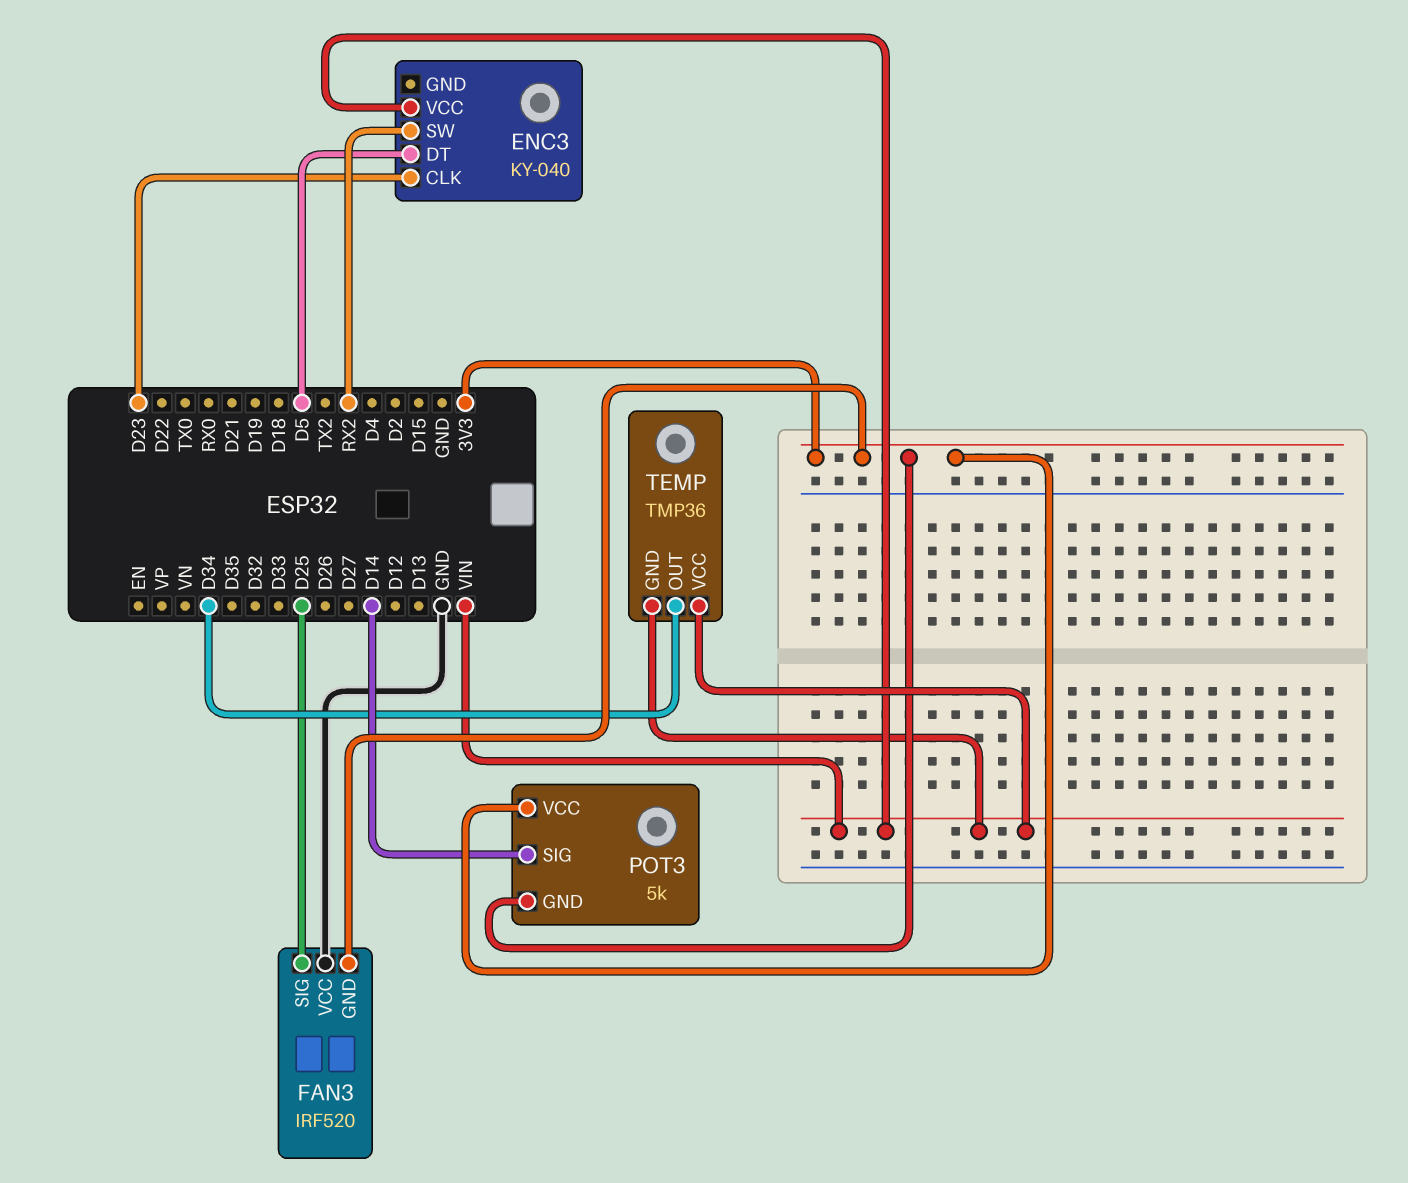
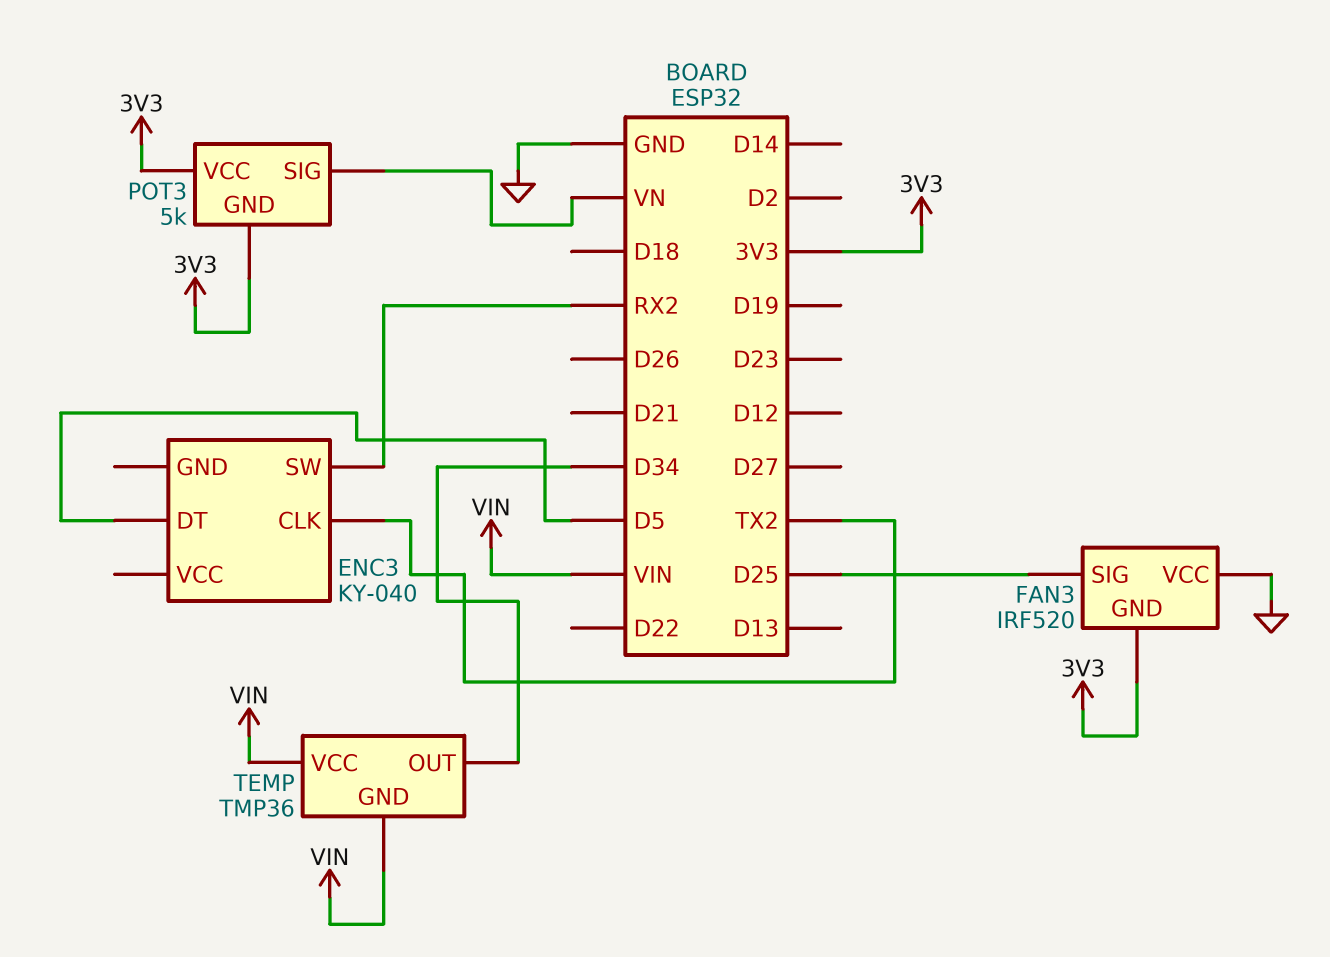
ENC3 pin CLK: D23 -> TX2
ENC3 pin VCC: VIN -> none
POT3 pin SIG: D14 -> VN

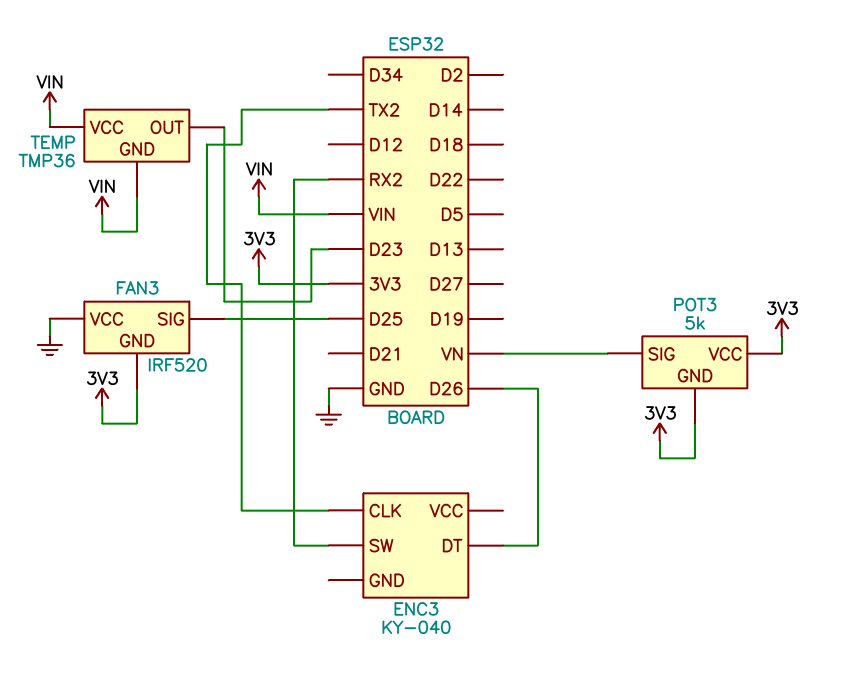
ENC3 pin DT: D5 -> D26
TEMP pin OUT: D34 -> D23

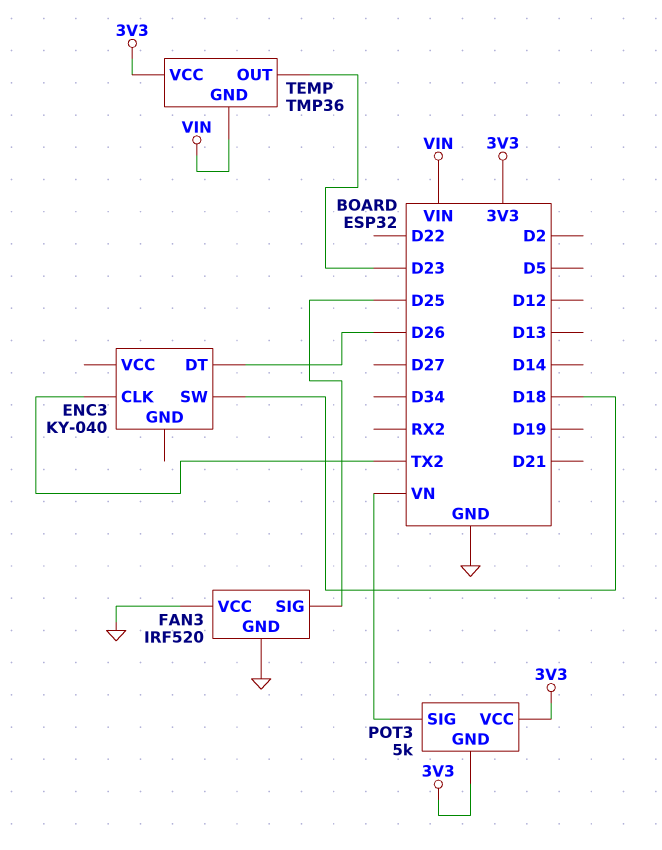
ENC3 pin SW: RX2 -> D18
FAN3 pin GND: 3V3 -> GND
TEMP pin VCC: VIN -> 3V3

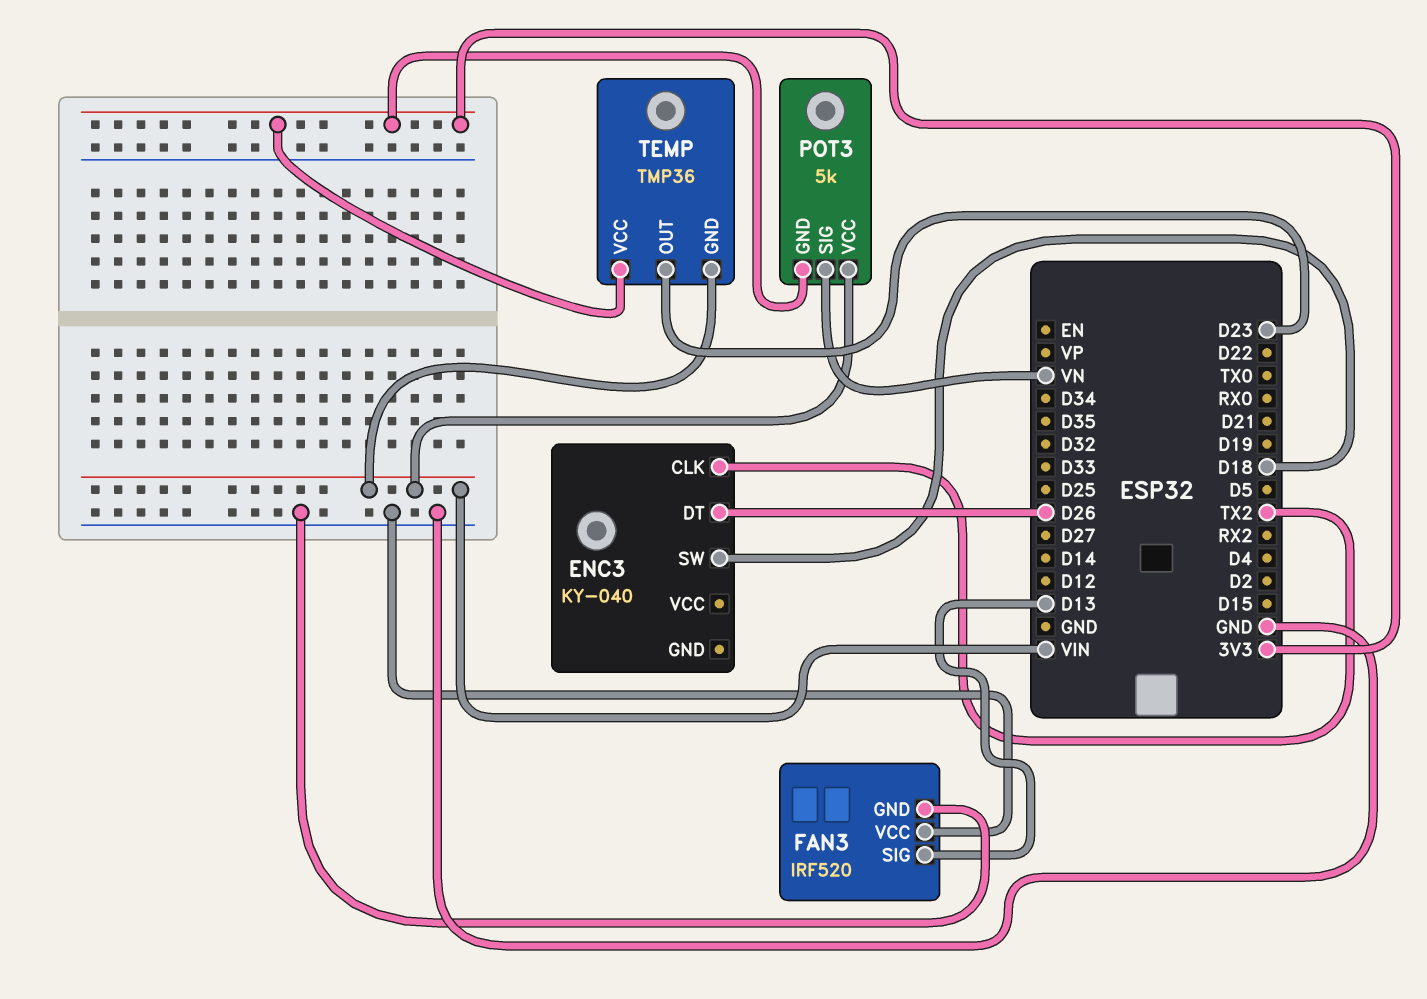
FAN3 pin SIG: D25 -> D13
POT3 pin VCC: 3V3 -> VIN

